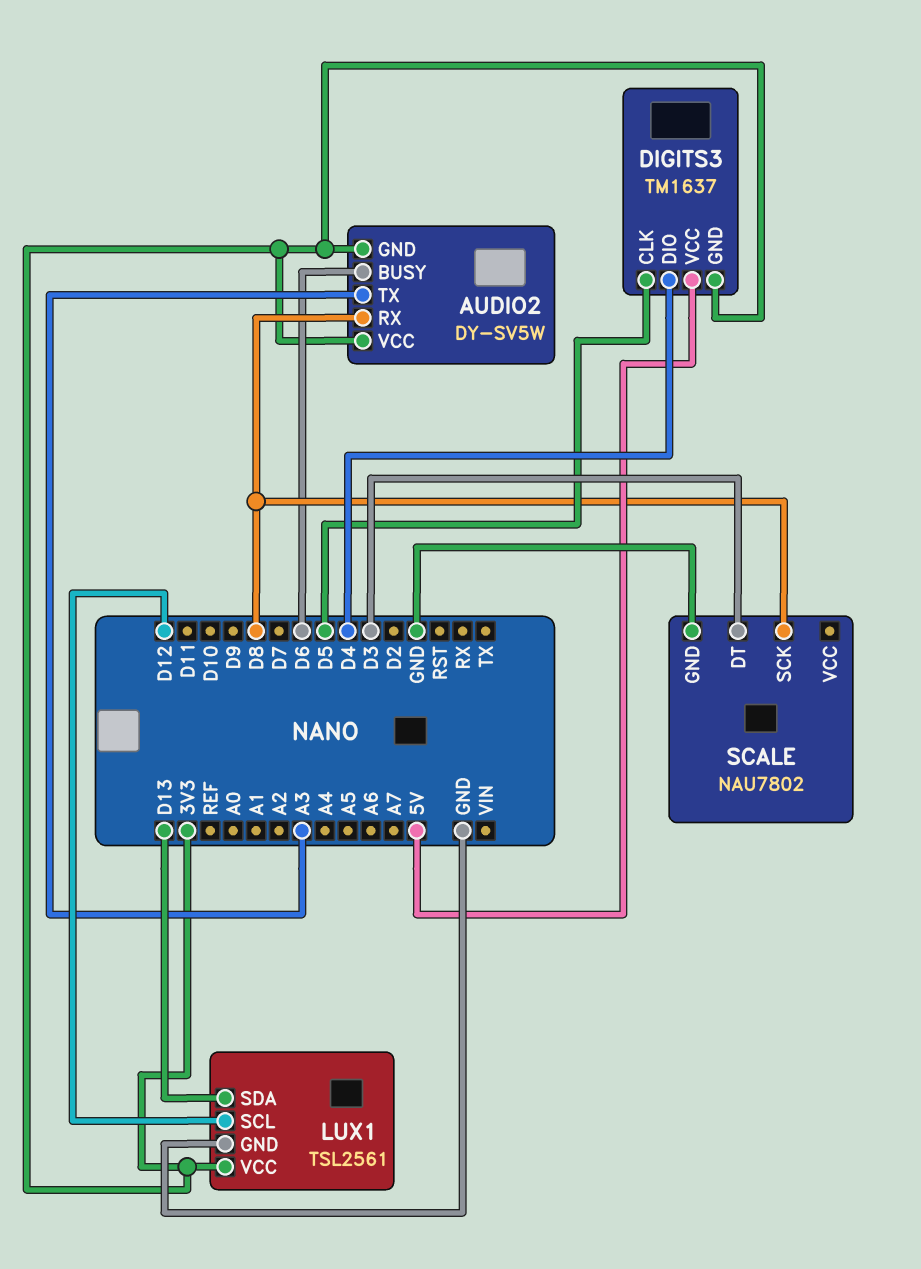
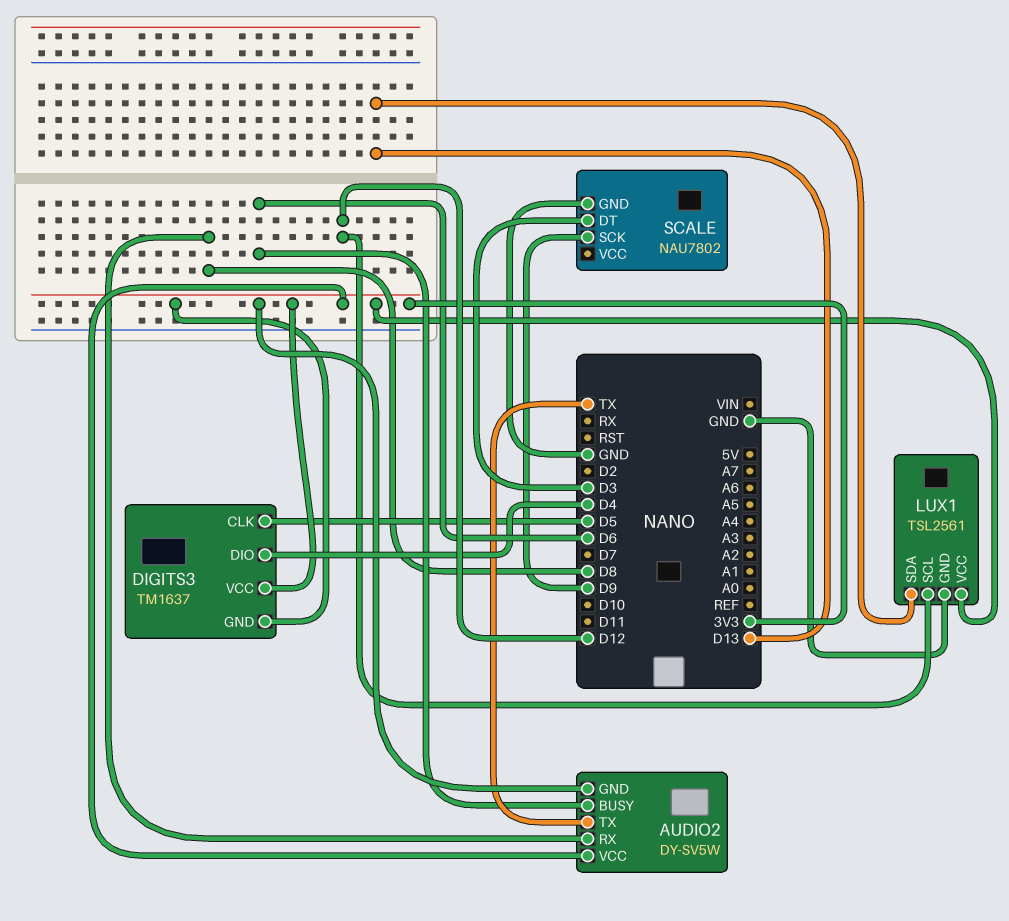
AUDIO2 pin TX: A3 -> TX
DIGITS3 pin VCC: 5V -> 3V3
SCALE pin SCK: D8 -> D9

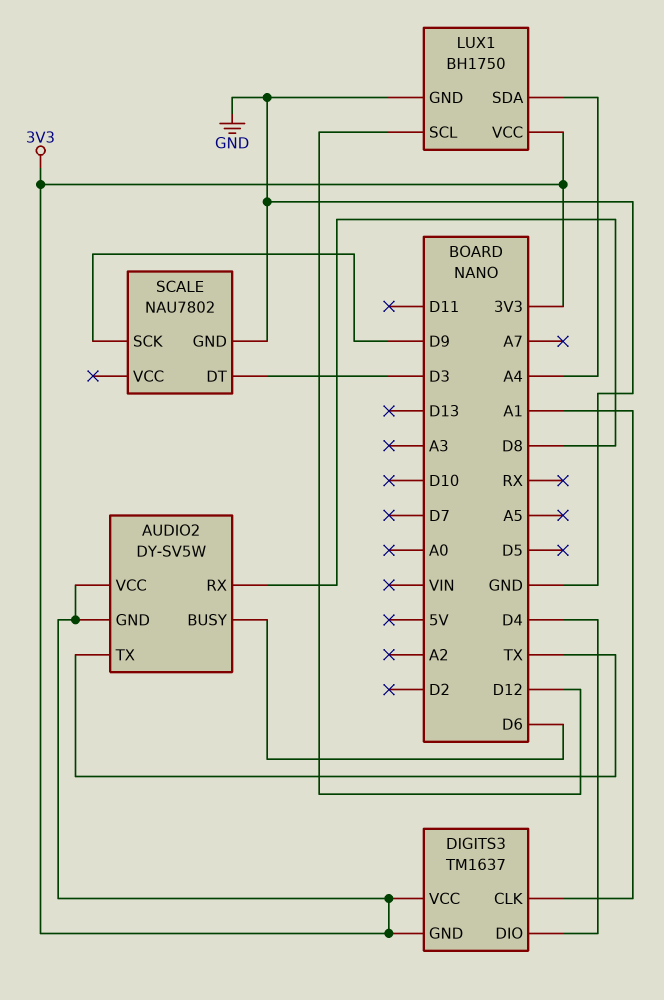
DIGITS3 pin CLK: D5 -> A1
LUX1: TSL2561 -> BH1750
LUX1 pin SDA: D13 -> A4

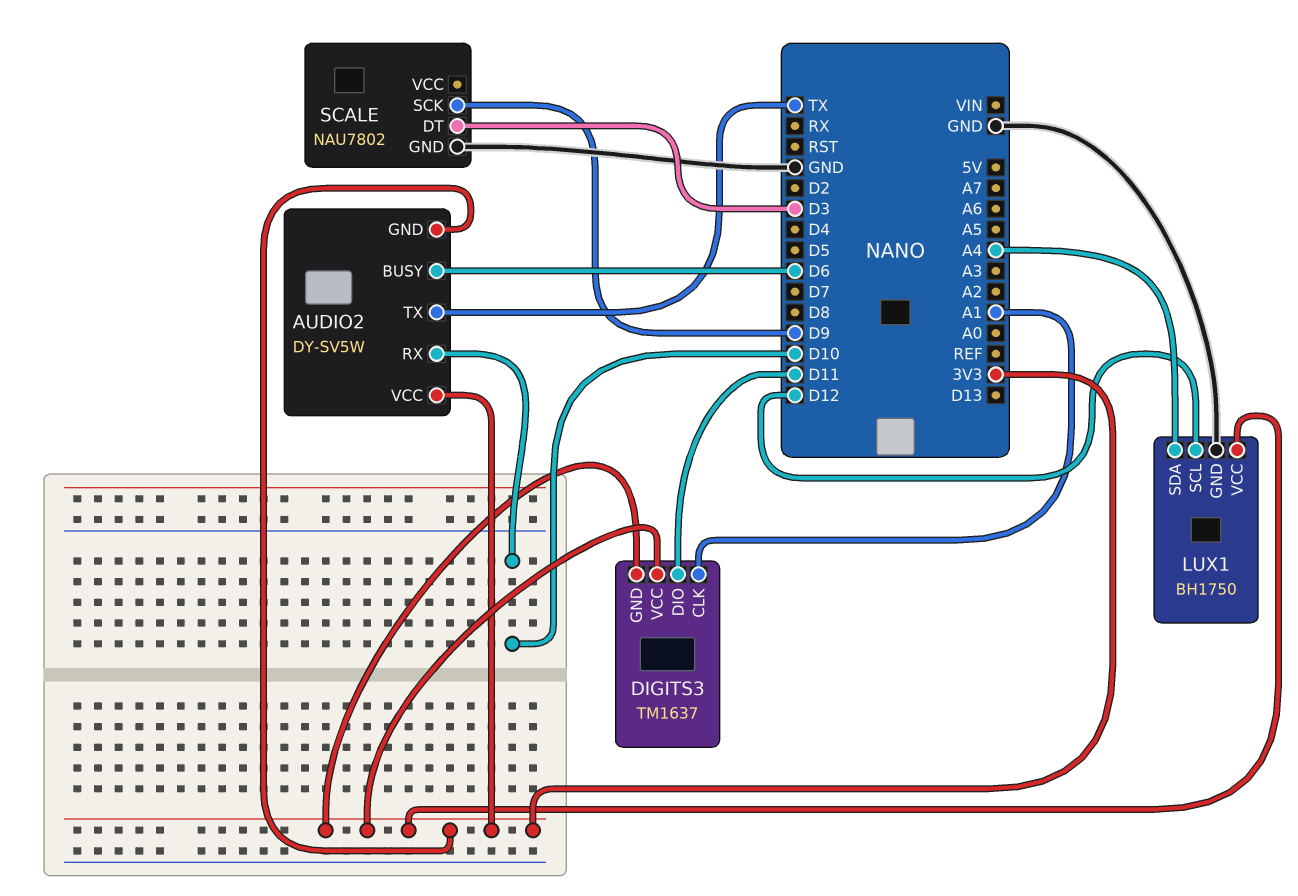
AUDIO2 pin RX: D8 -> D10
DIGITS3 pin DIO: D4 -> D11

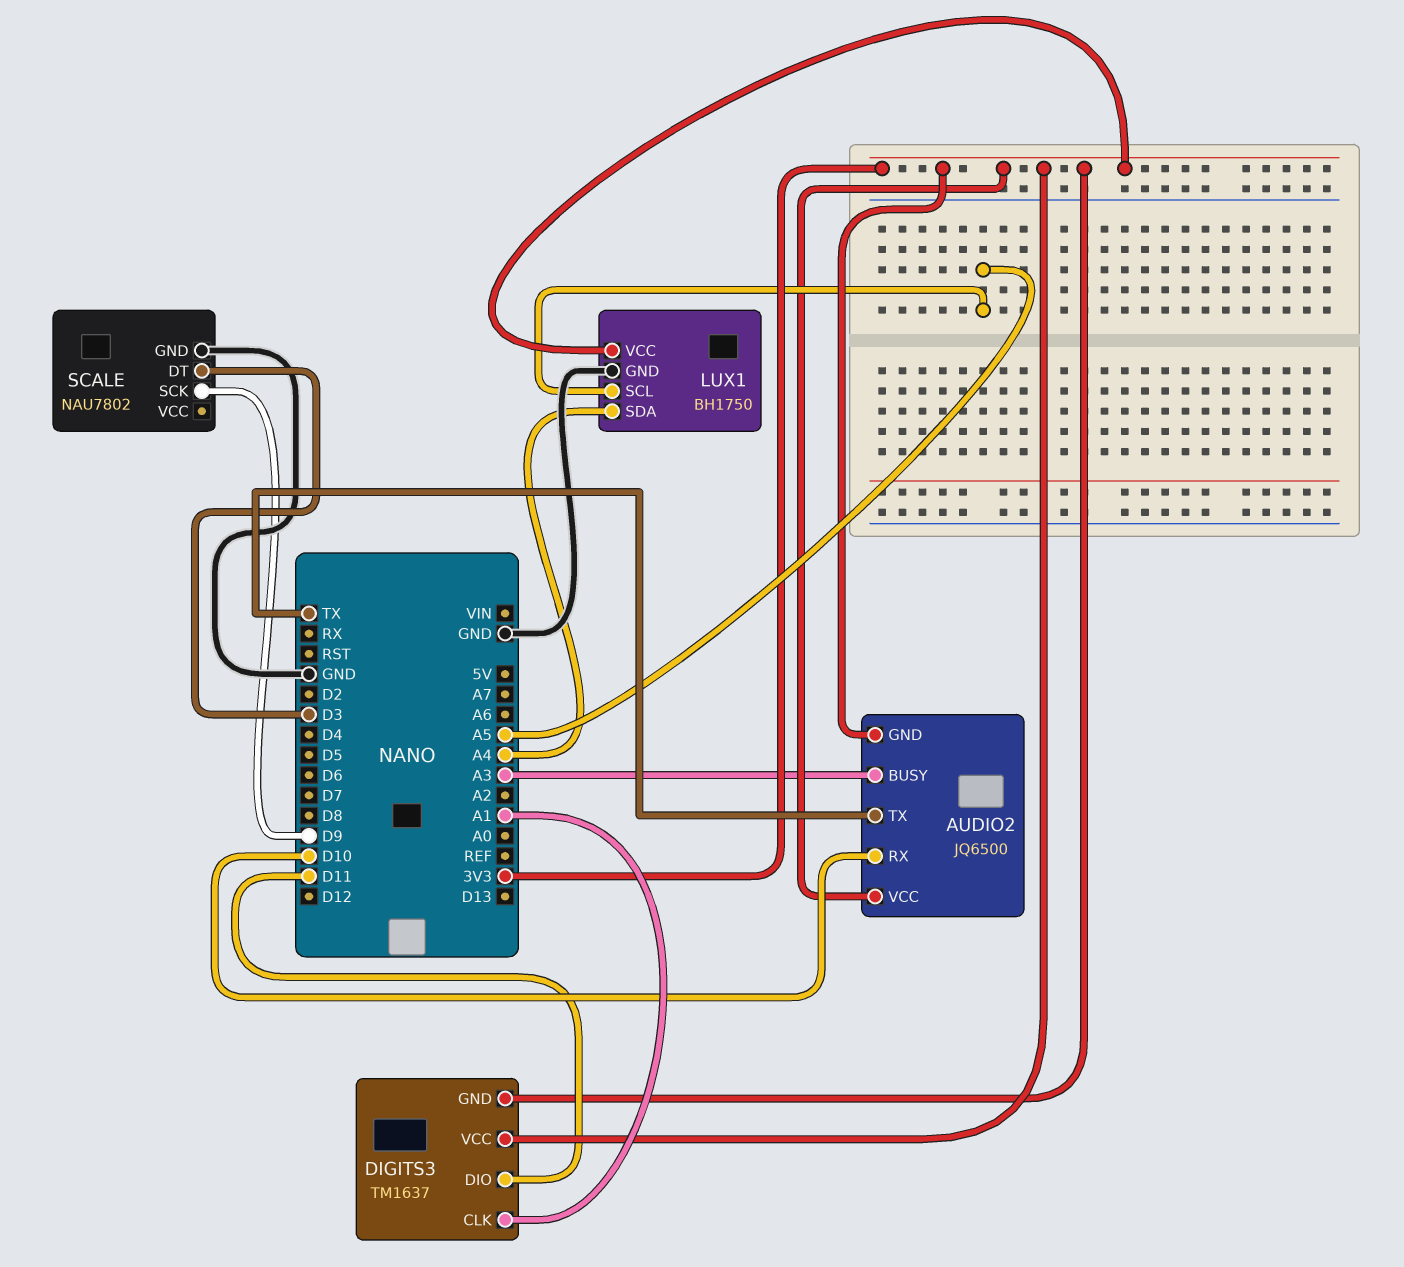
AUDIO2: DY-SV5W -> JQ6500
AUDIO2 pin BUSY: D6 -> A3
LUX1 pin SCL: D12 -> A5

